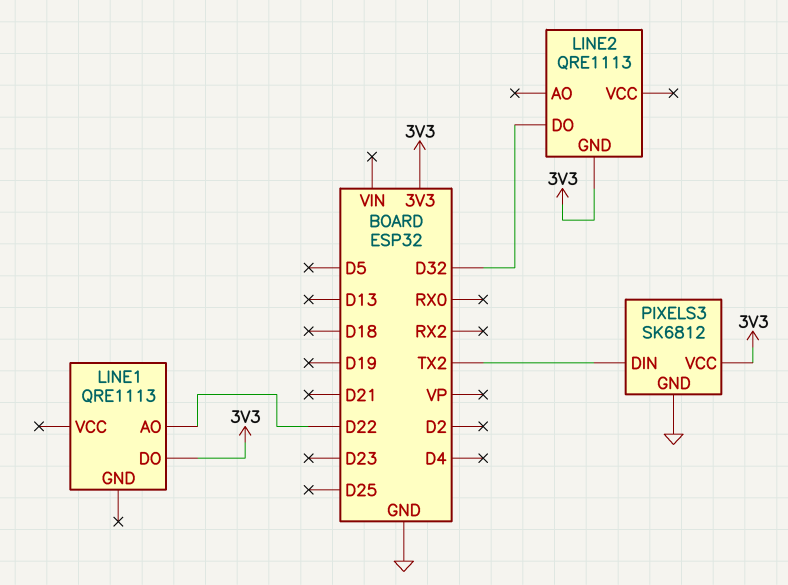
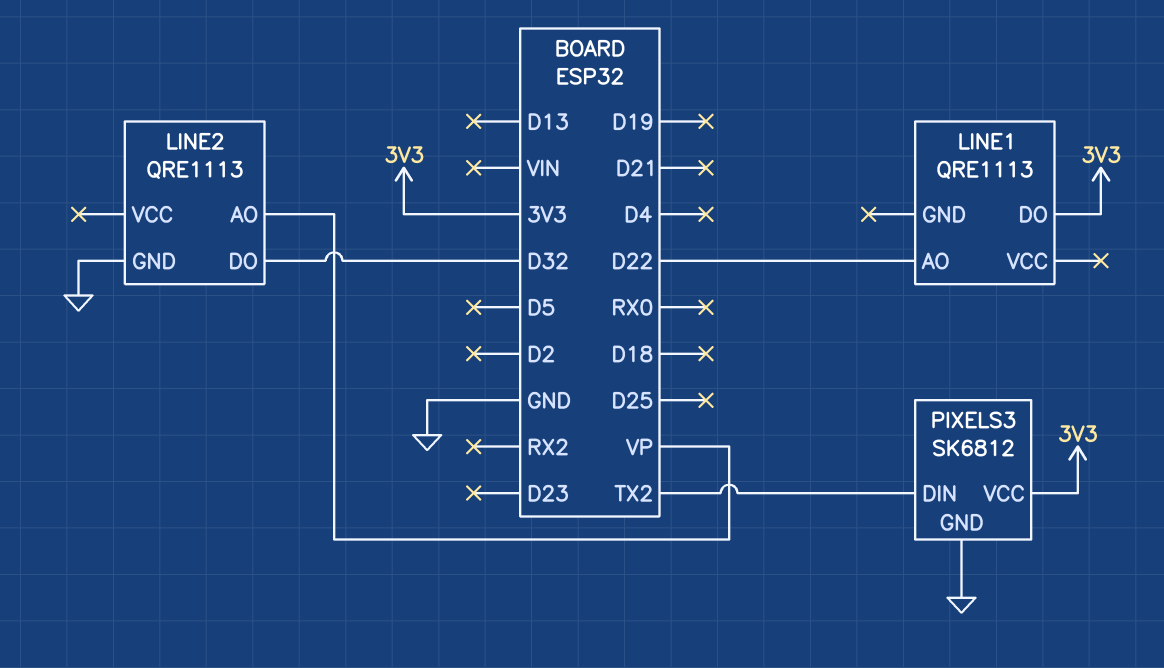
LINE2 pin AO: none -> VP
LINE2 pin GND: 3V3 -> GND

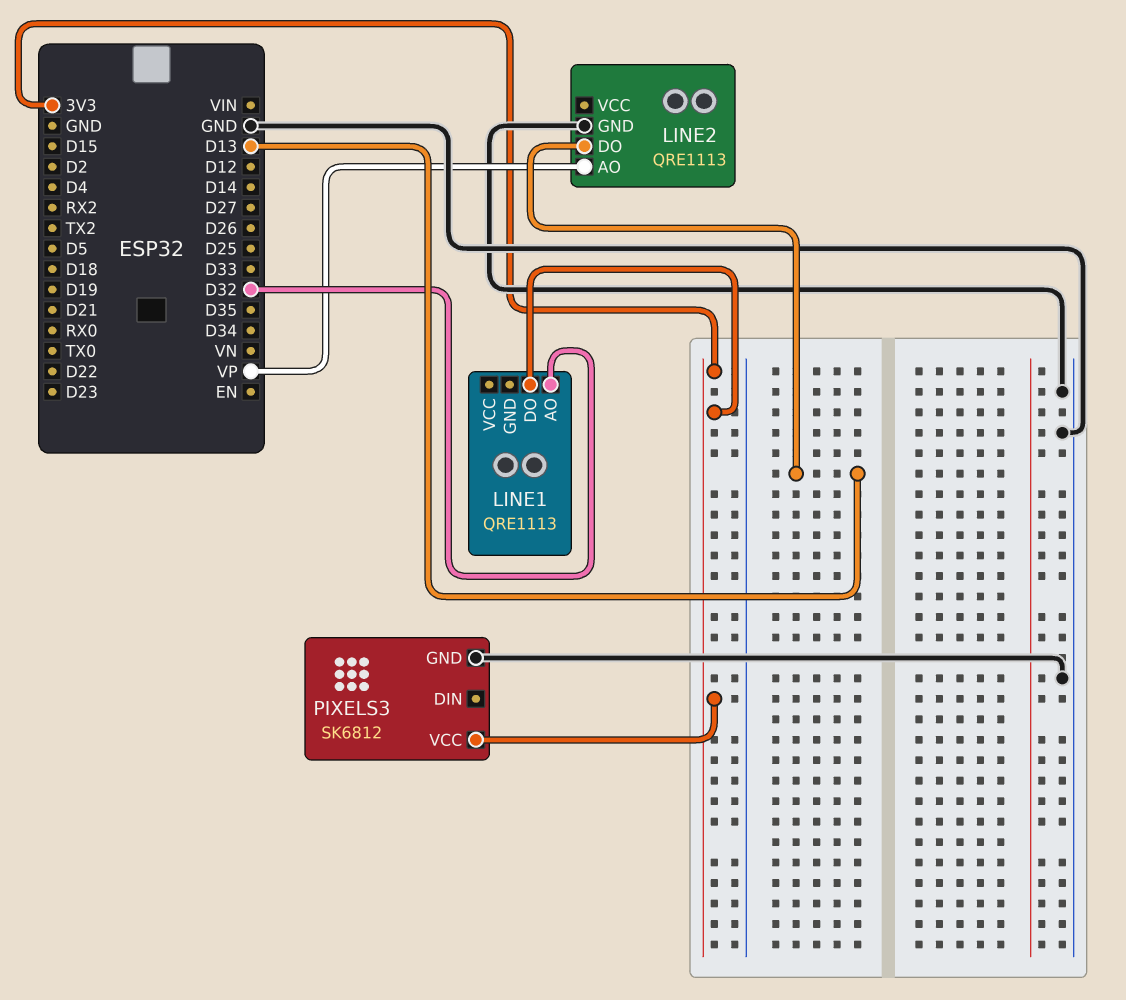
LINE1 pin AO: D22 -> D32
LINE2 pin DO: D32 -> D13
PIXELS3 pin DIN: TX2 -> none

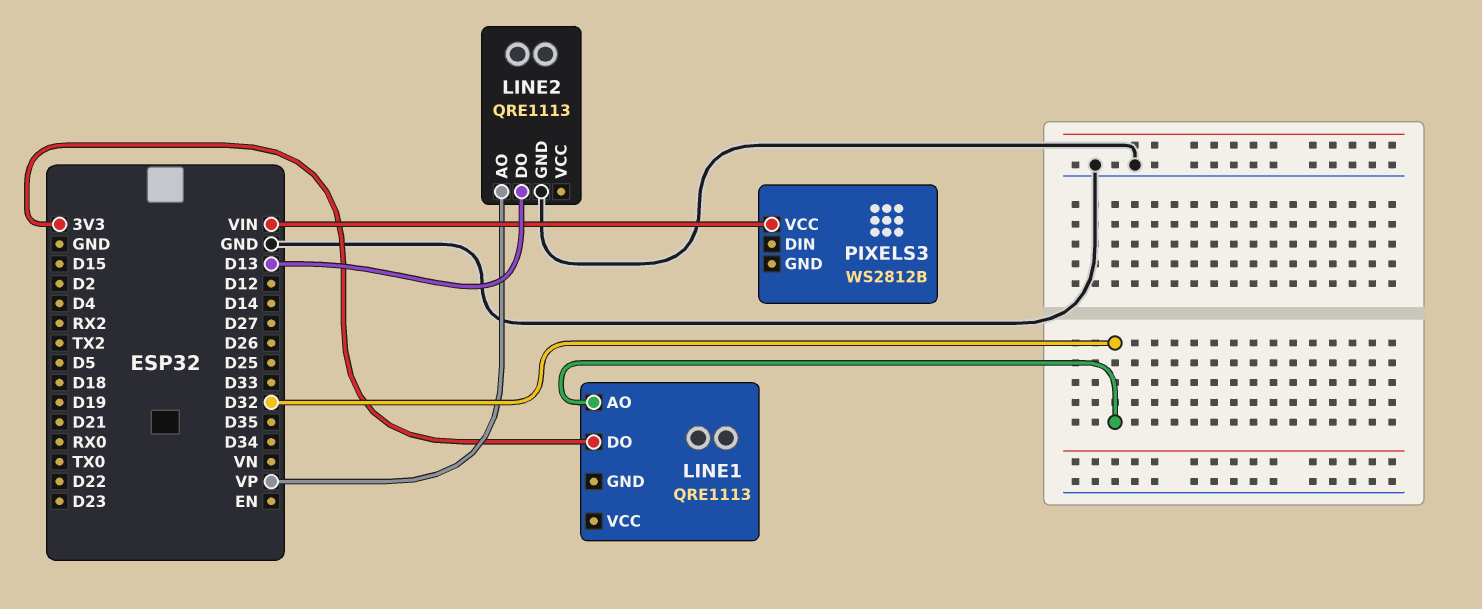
PIXELS3: SK6812 -> WS2812B
PIXELS3 pin GND: GND -> none
PIXELS3 pin VCC: 3V3 -> VIN

